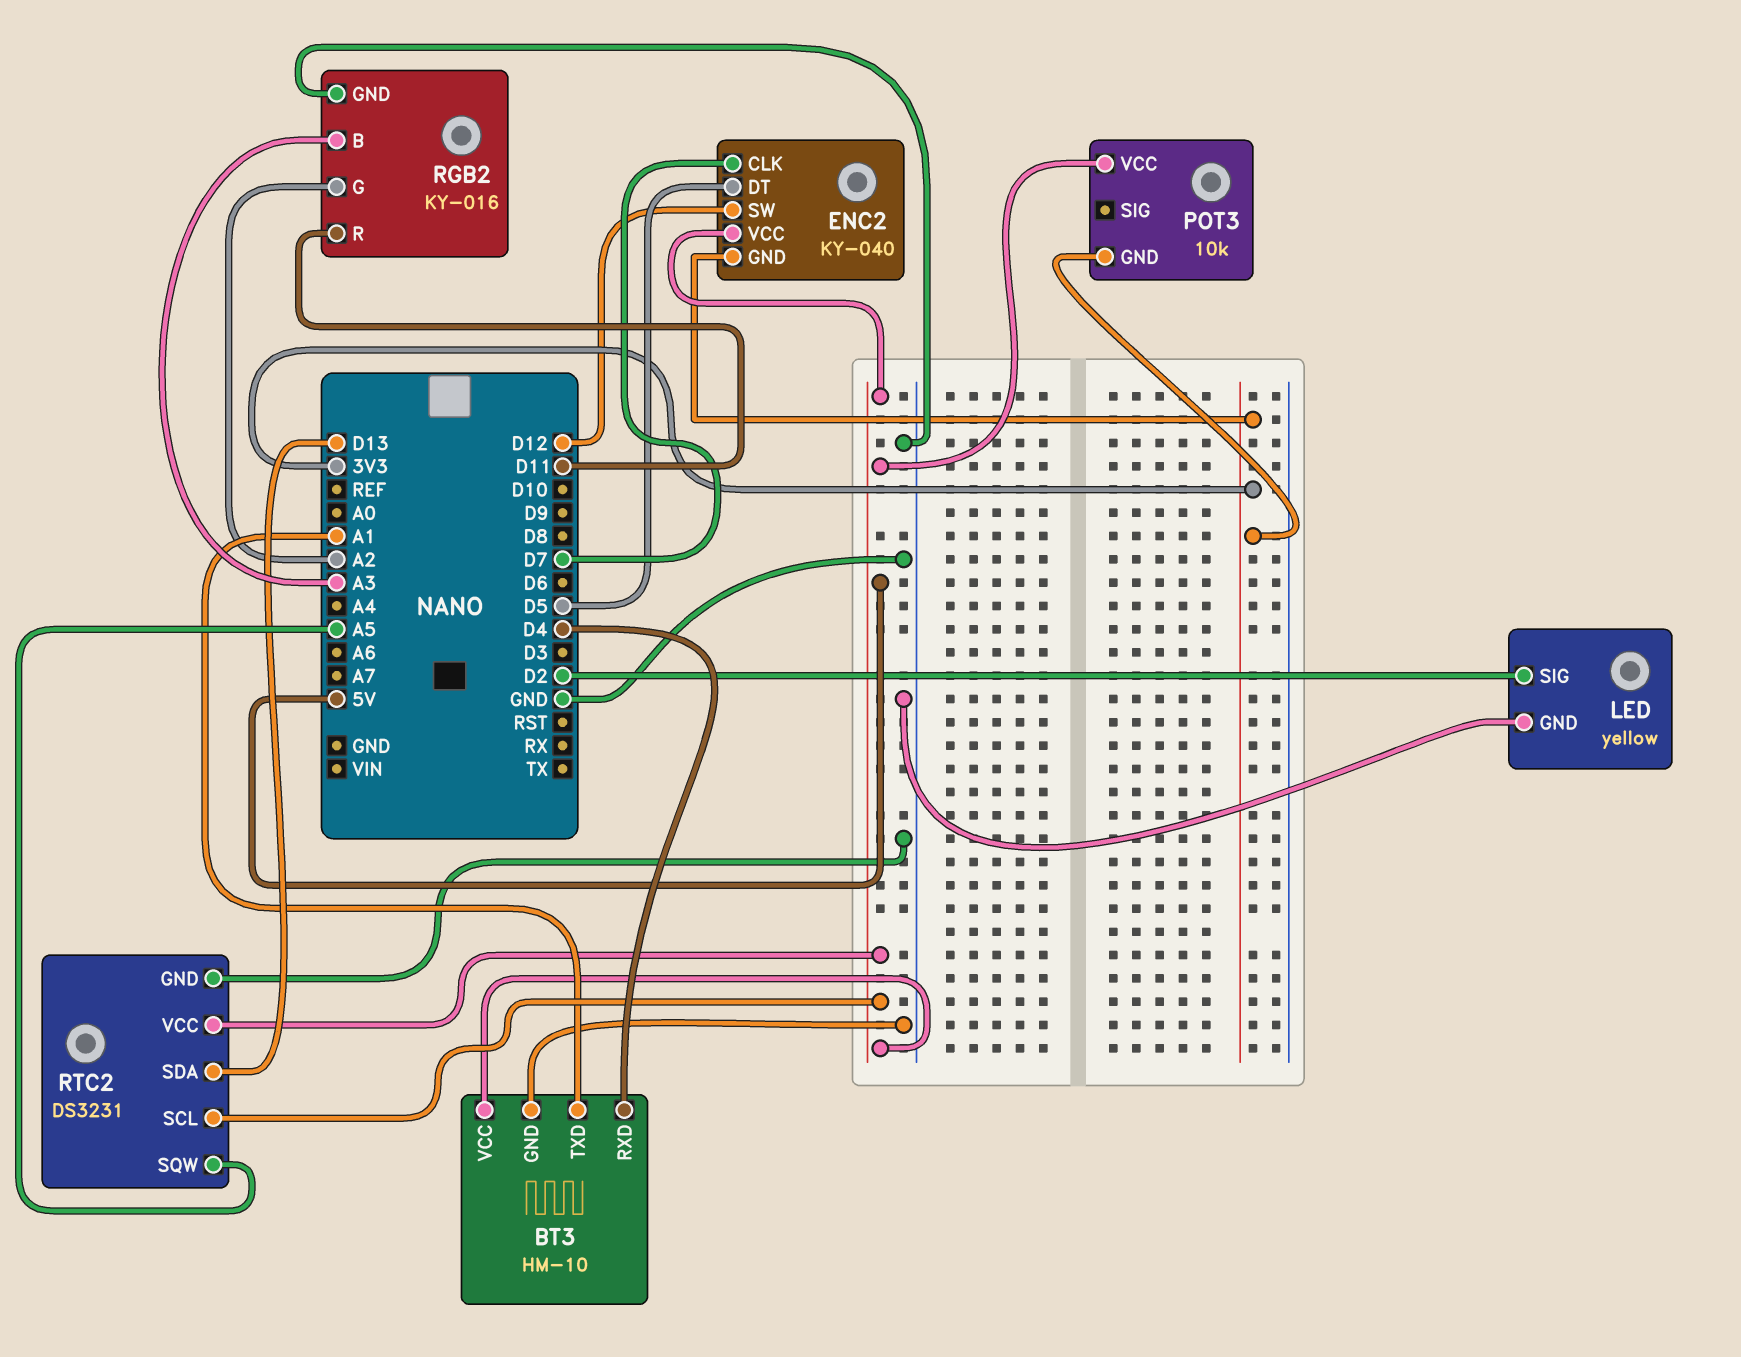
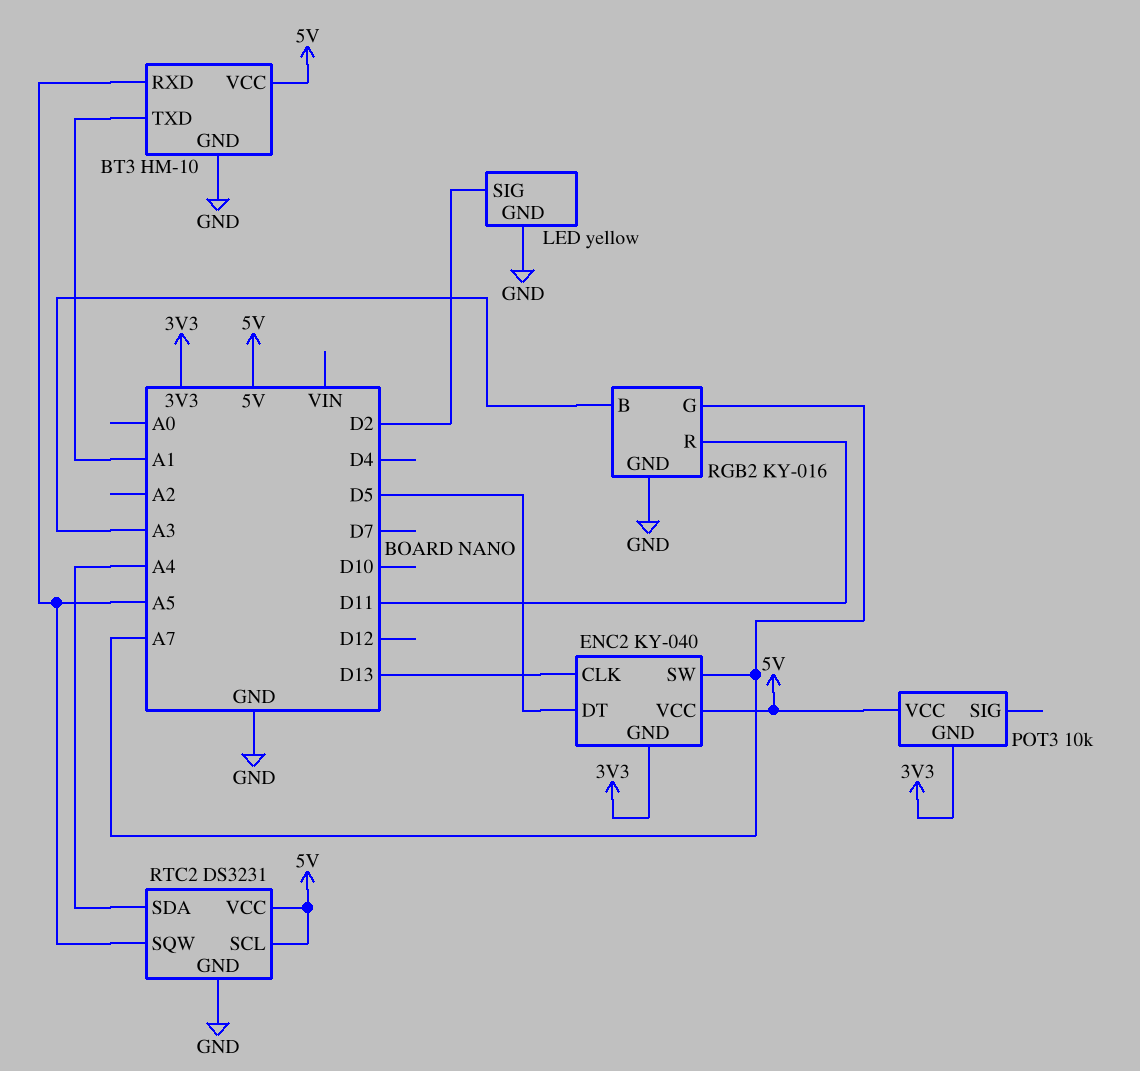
BT3 pin RXD: D4 -> A5
ENC2 pin CLK: D7 -> D13
ENC2 pin SW: D12 -> A7
RGB2 pin G: A2 -> A7
RTC2 pin SDA: D13 -> A4

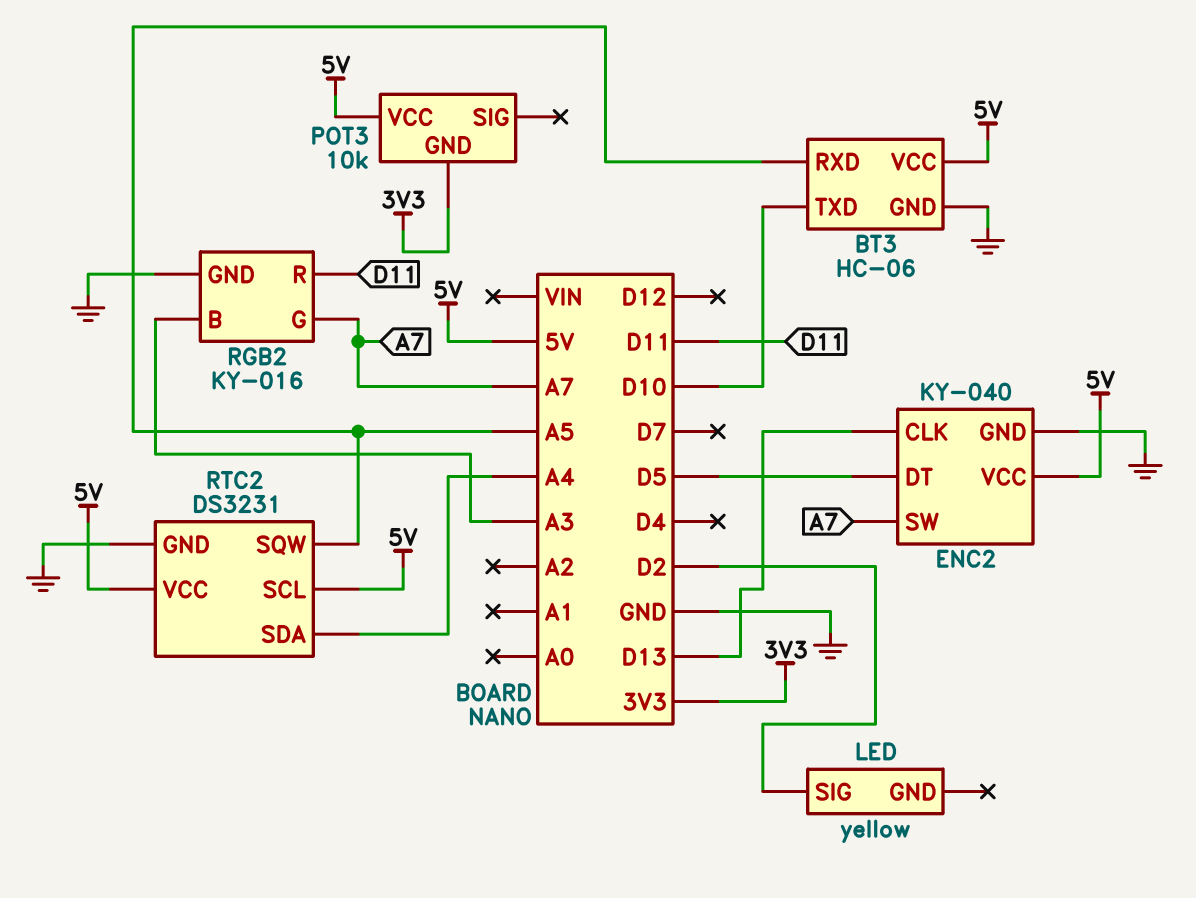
BT3: HM-10 -> HC-06
BT3 pin TXD: A1 -> D10
ENC2 pin GND: 3V3 -> GND
LED pin GND: GND -> none

